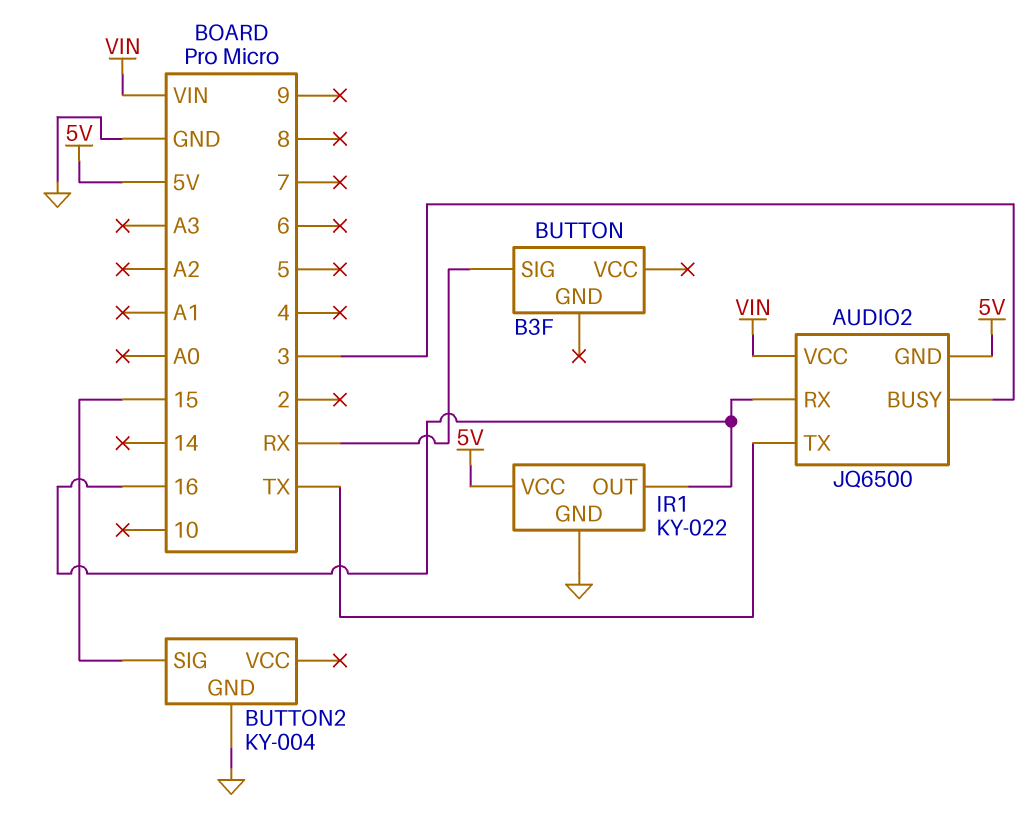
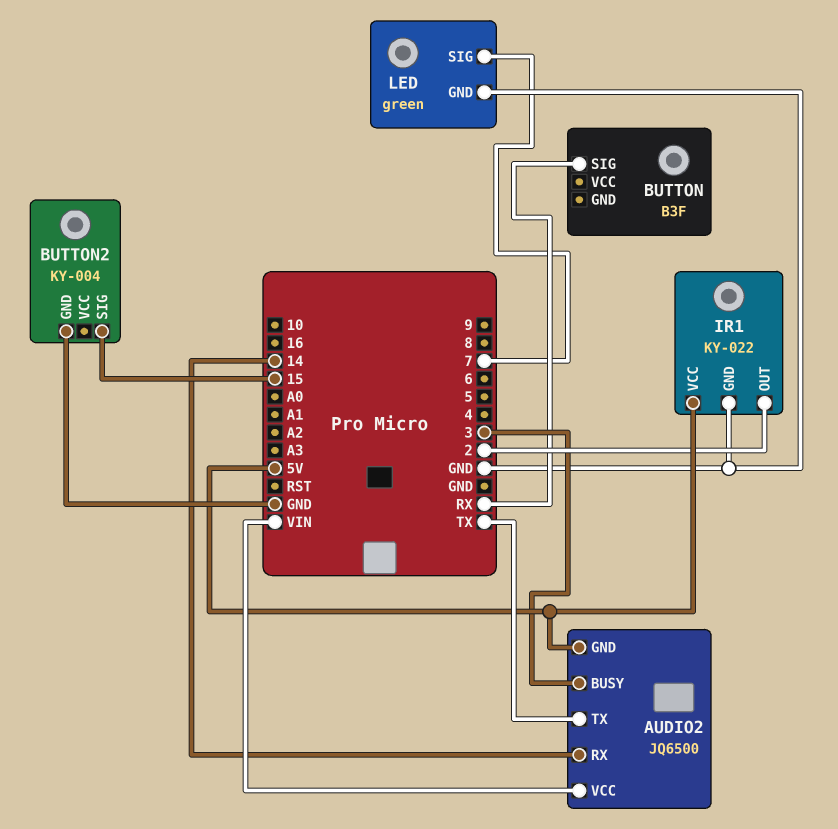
AUDIO2 pin RX: 16 -> 14
IR1 pin OUT: 16 -> 2
LED: none -> green
LED pin GND: none -> GND
LED pin SIG: none -> 7

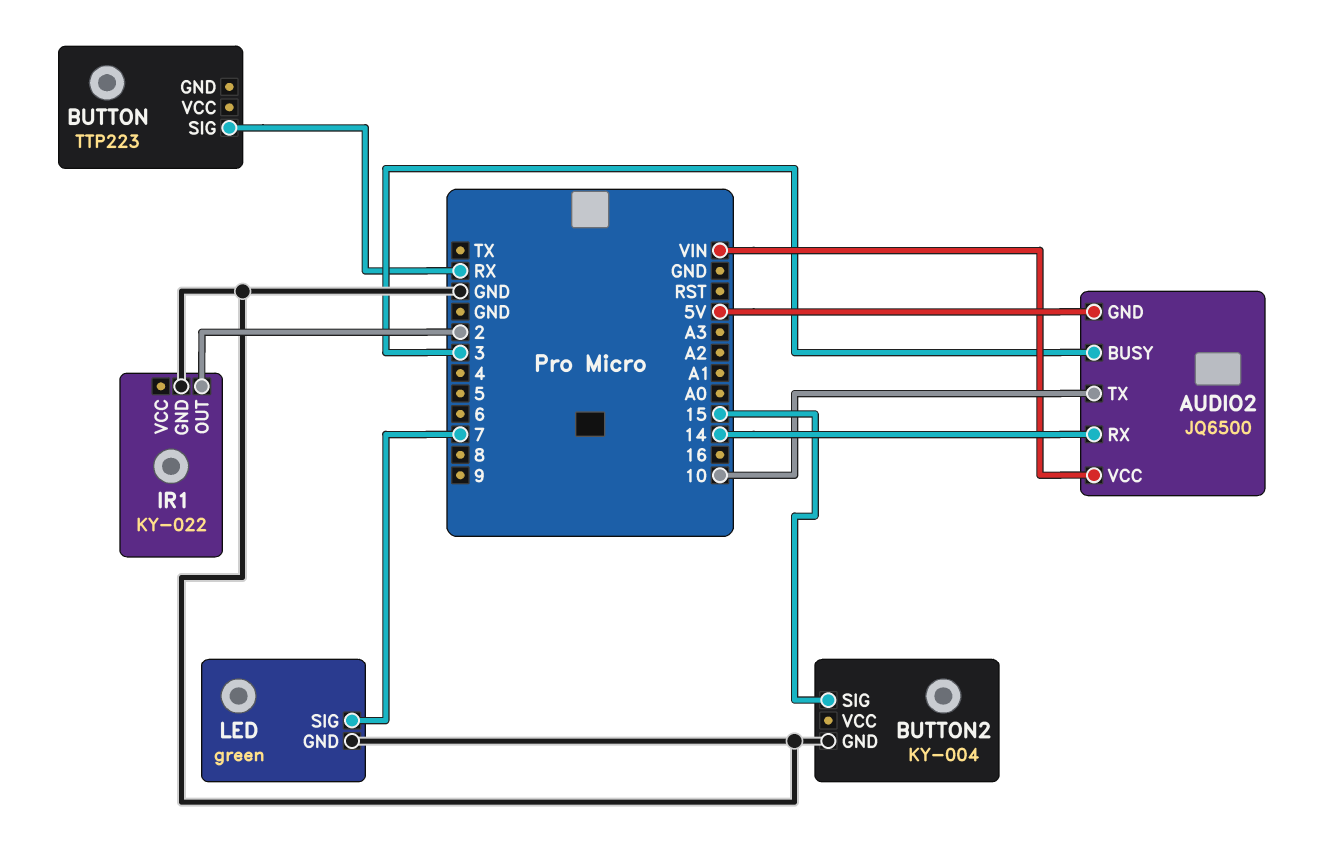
AUDIO2 pin TX: TX -> 10
BUTTON: B3F -> TTP223
IR1 pin VCC: 5V -> none

